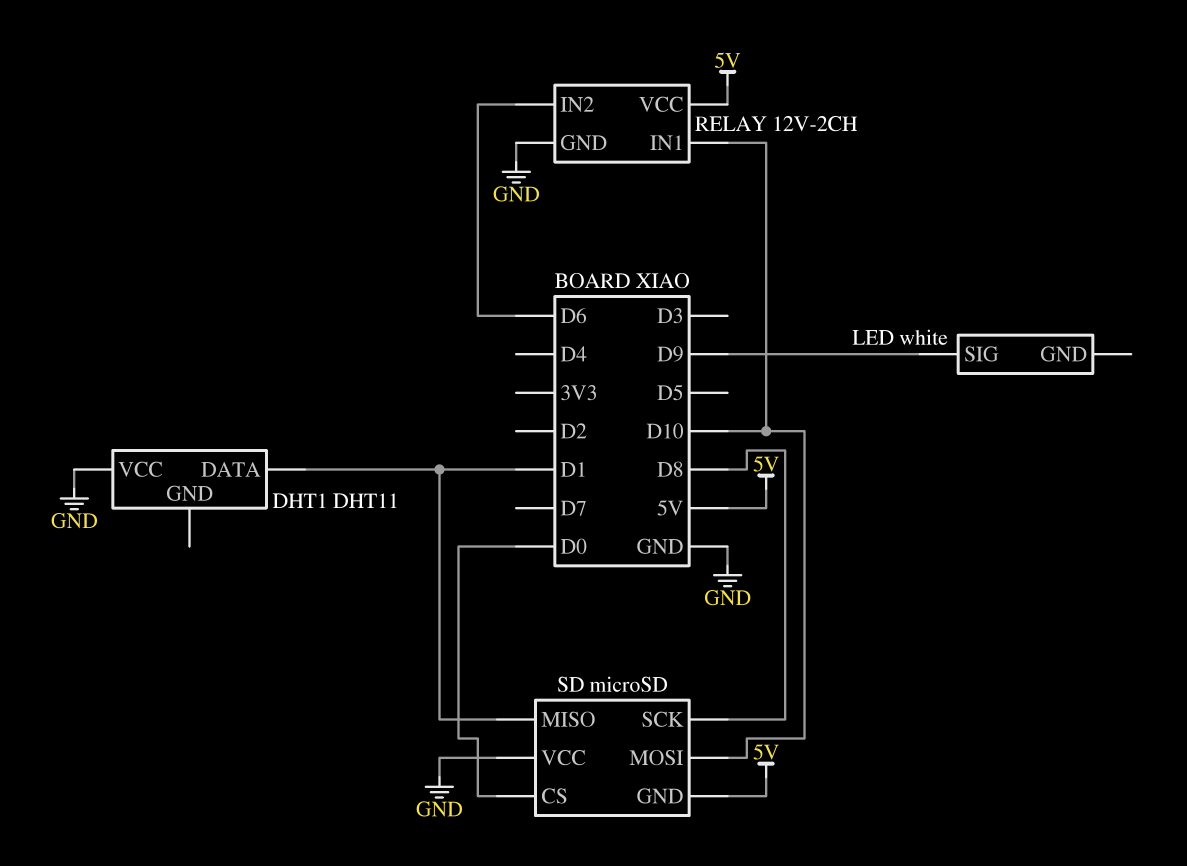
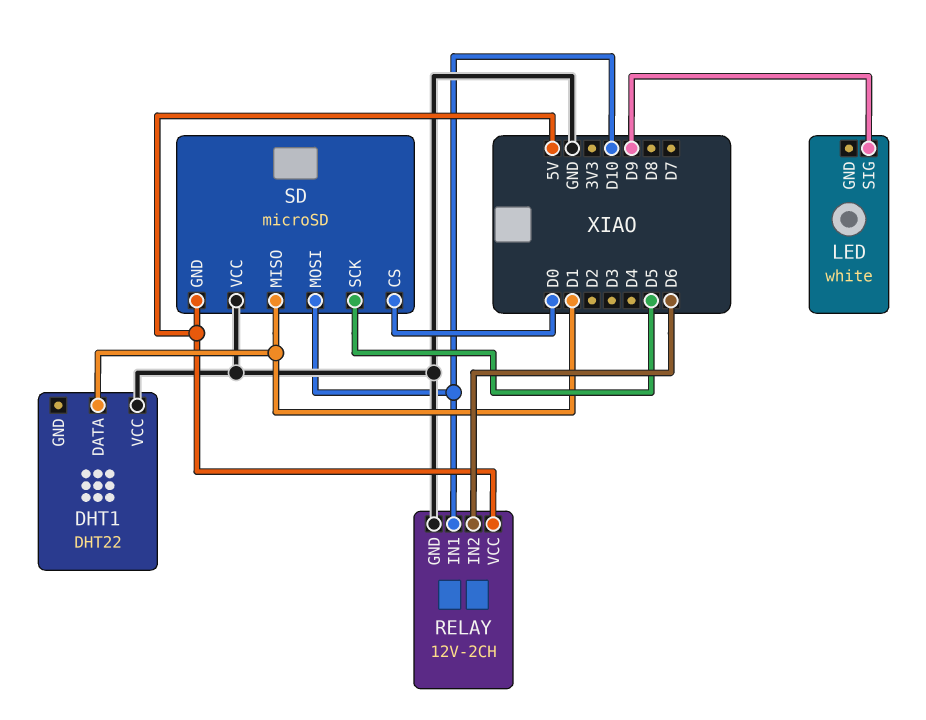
DHT1: DHT11 -> DHT22
SD pin SCK: D8 -> D5

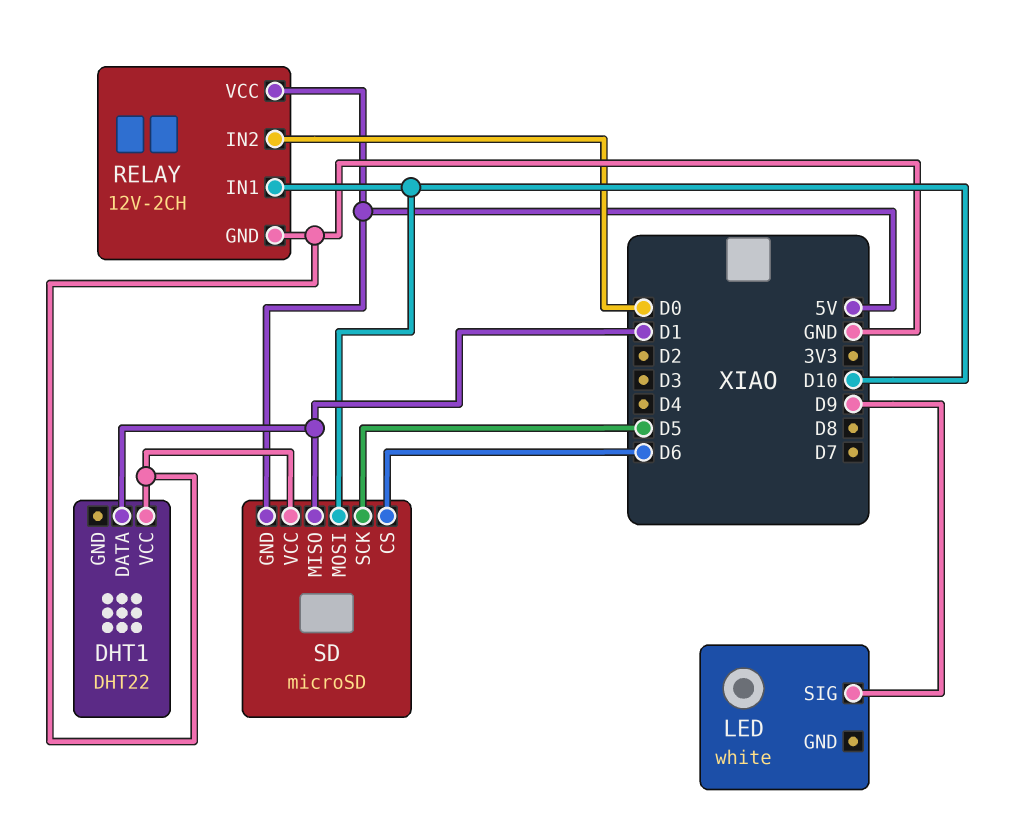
RELAY pin IN2: D6 -> D0
SD pin CS: D0 -> D6

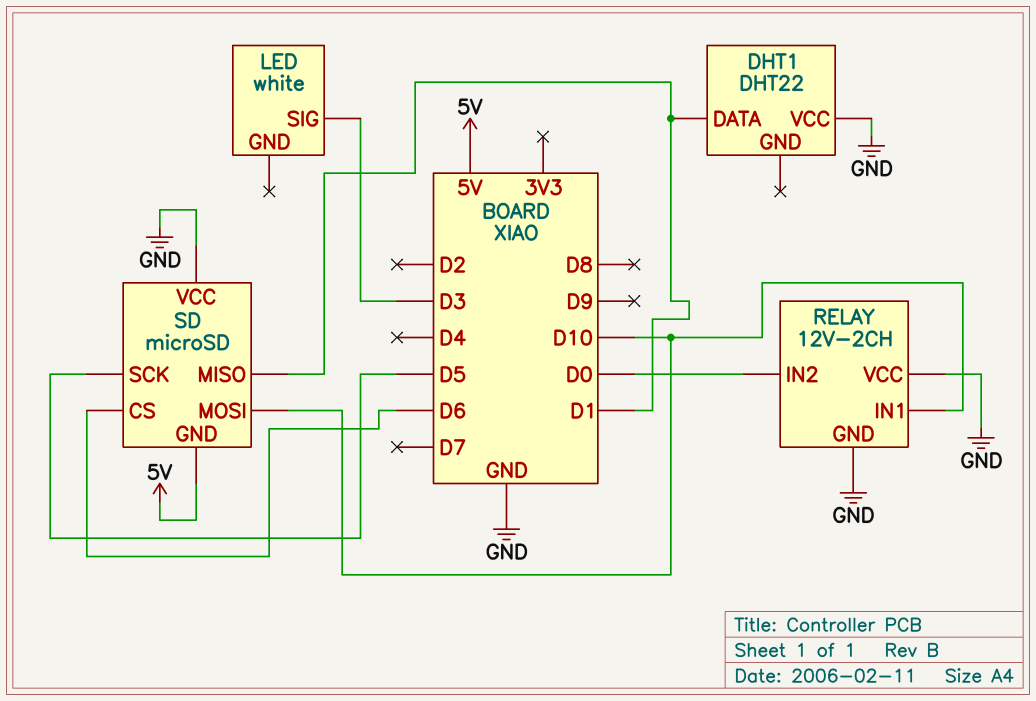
LED pin SIG: D9 -> D3
RELAY pin VCC: 5V -> GND

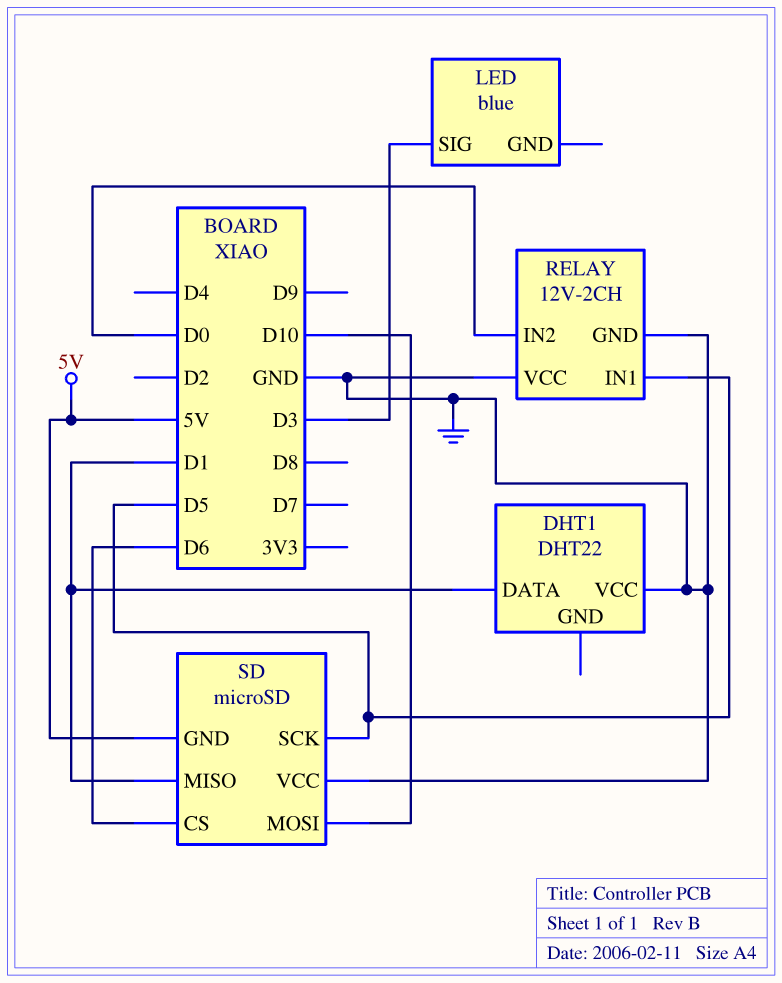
LED: white -> blue
RELAY pin IN1: D10 -> D5

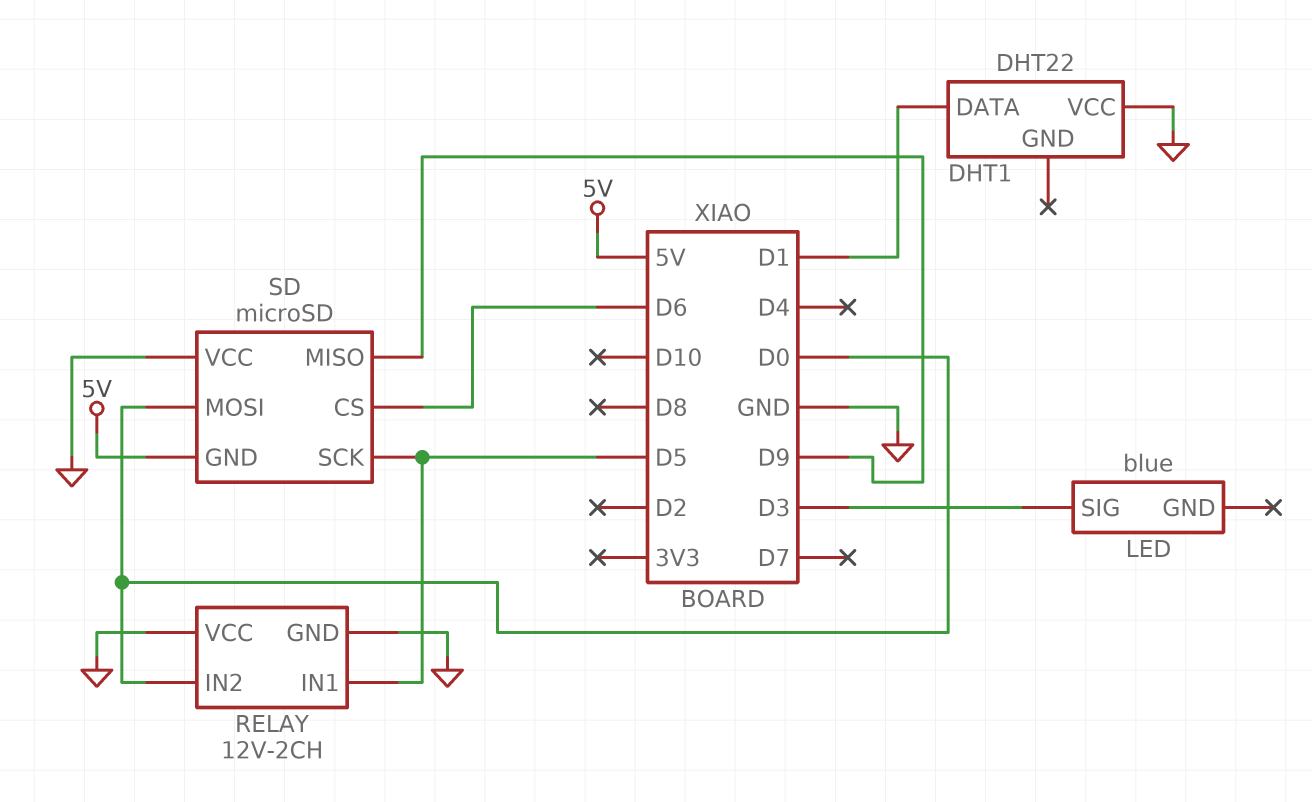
SD pin MISO: D1 -> D9
SD pin MOSI: D10 -> D0

